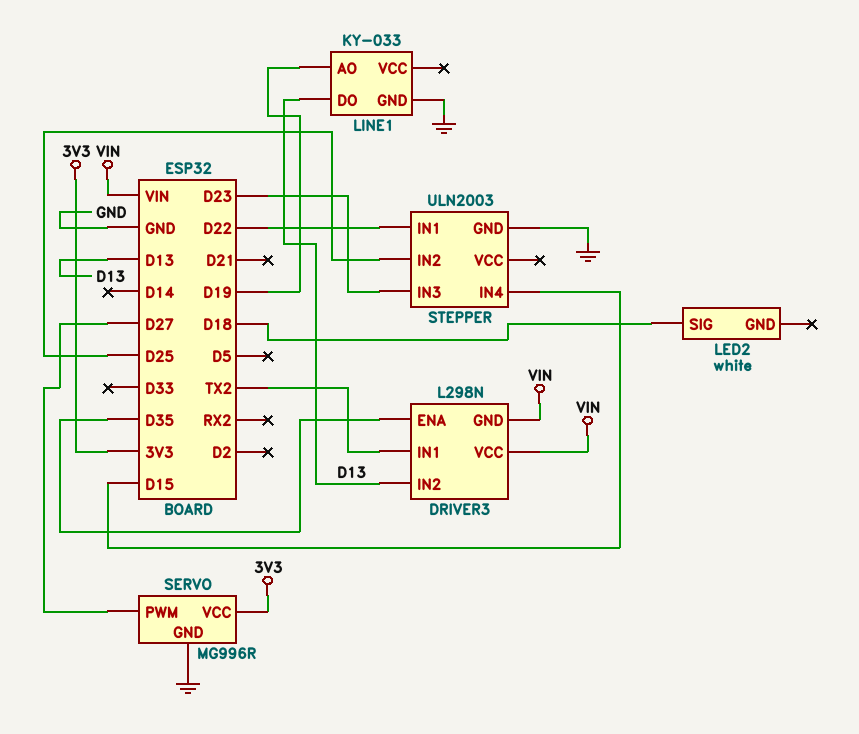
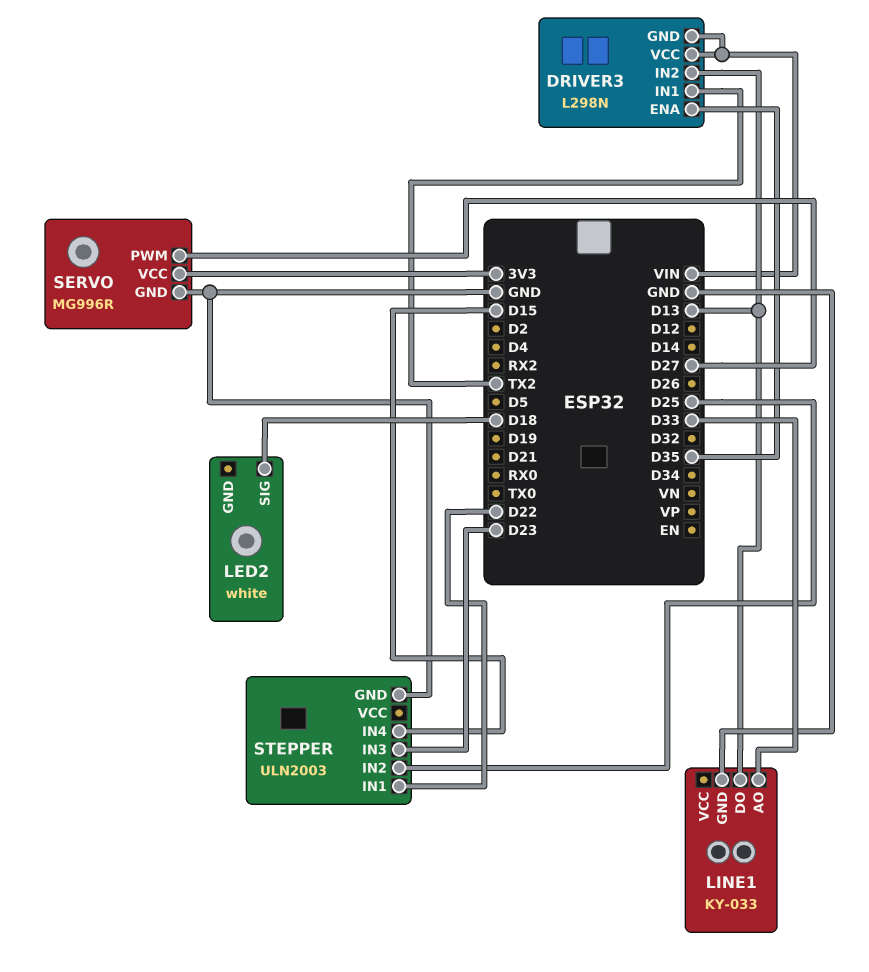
LINE1 pin AO: D19 -> D33

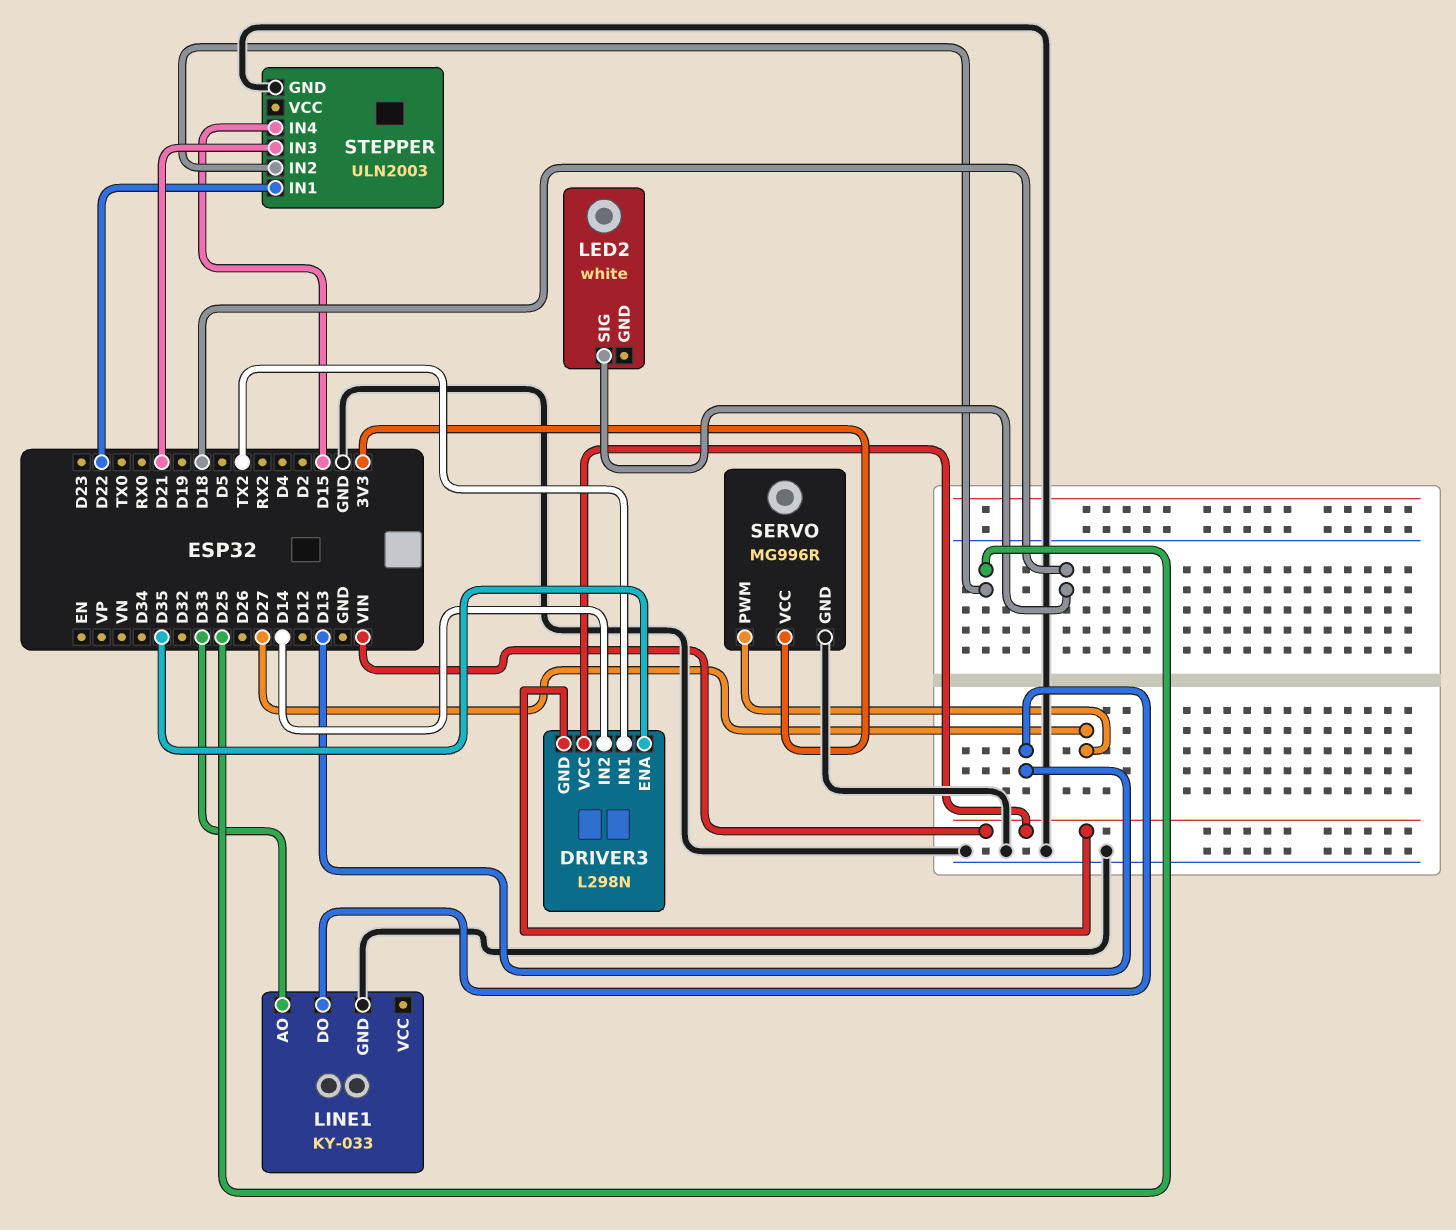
DRIVER3 pin IN2: D13 -> D14
STEPPER pin IN3: D23 -> D21

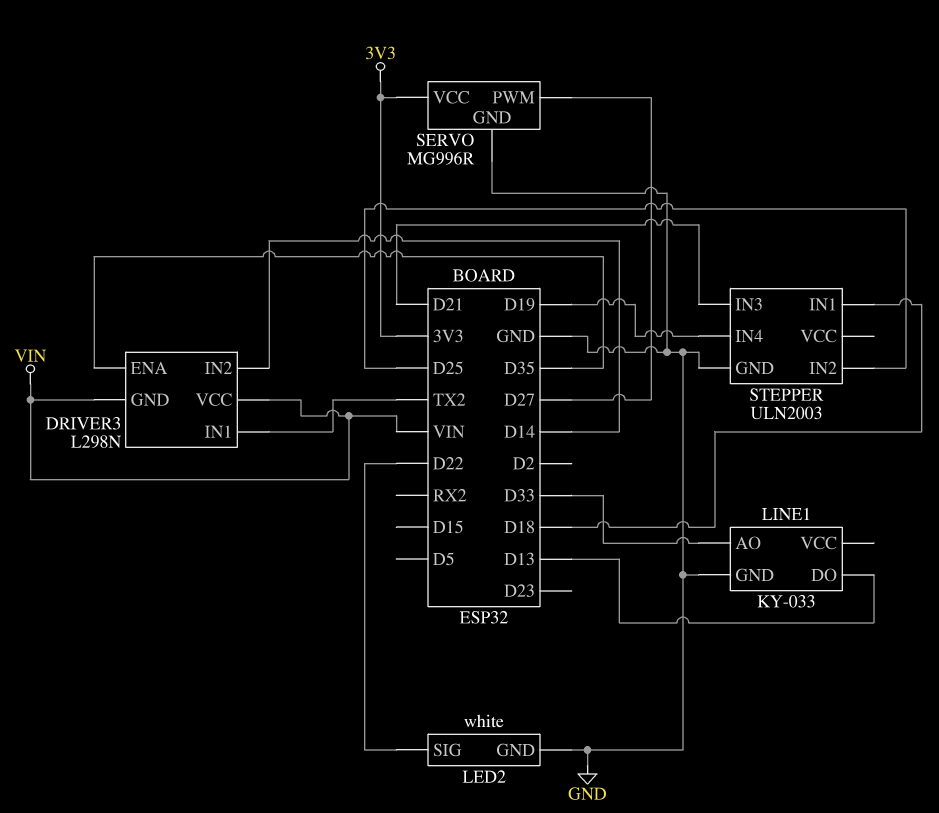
LED2 pin GND: none -> GND
LED2 pin SIG: D18 -> D22
STEPPER pin IN1: D22 -> D18
STEPPER pin IN4: D15 -> D19

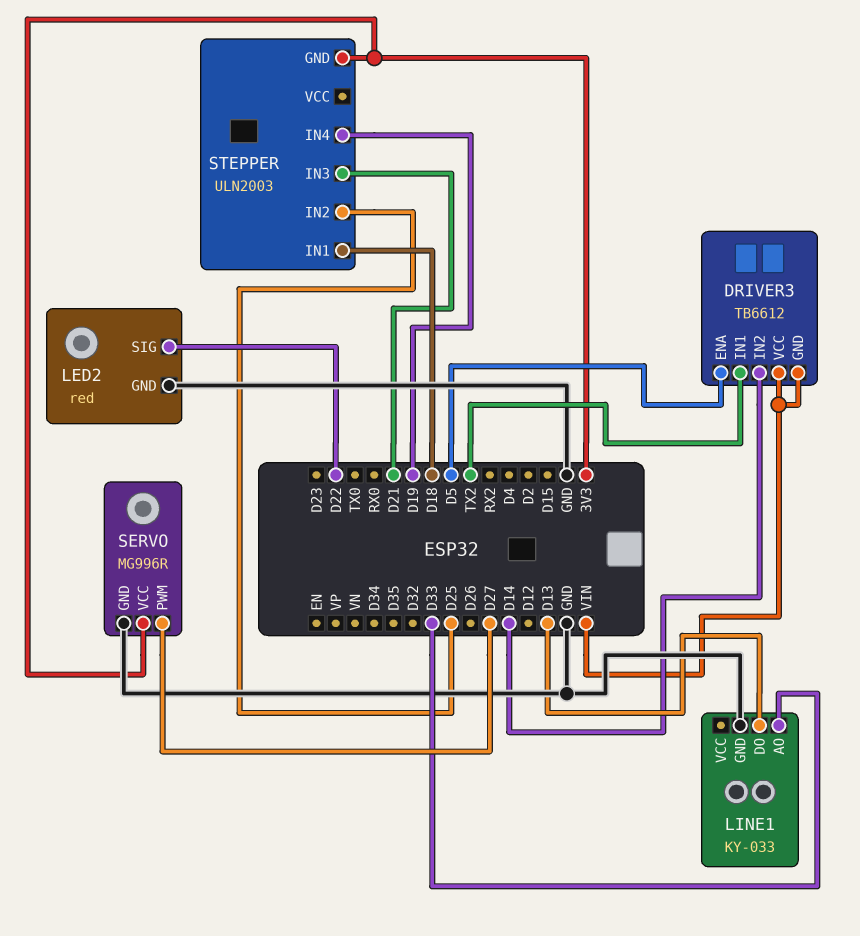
DRIVER3: L298N -> TB6612
DRIVER3 pin ENA: D35 -> D5
LED2: white -> red
STEPPER pin GND: GND -> 3V3

